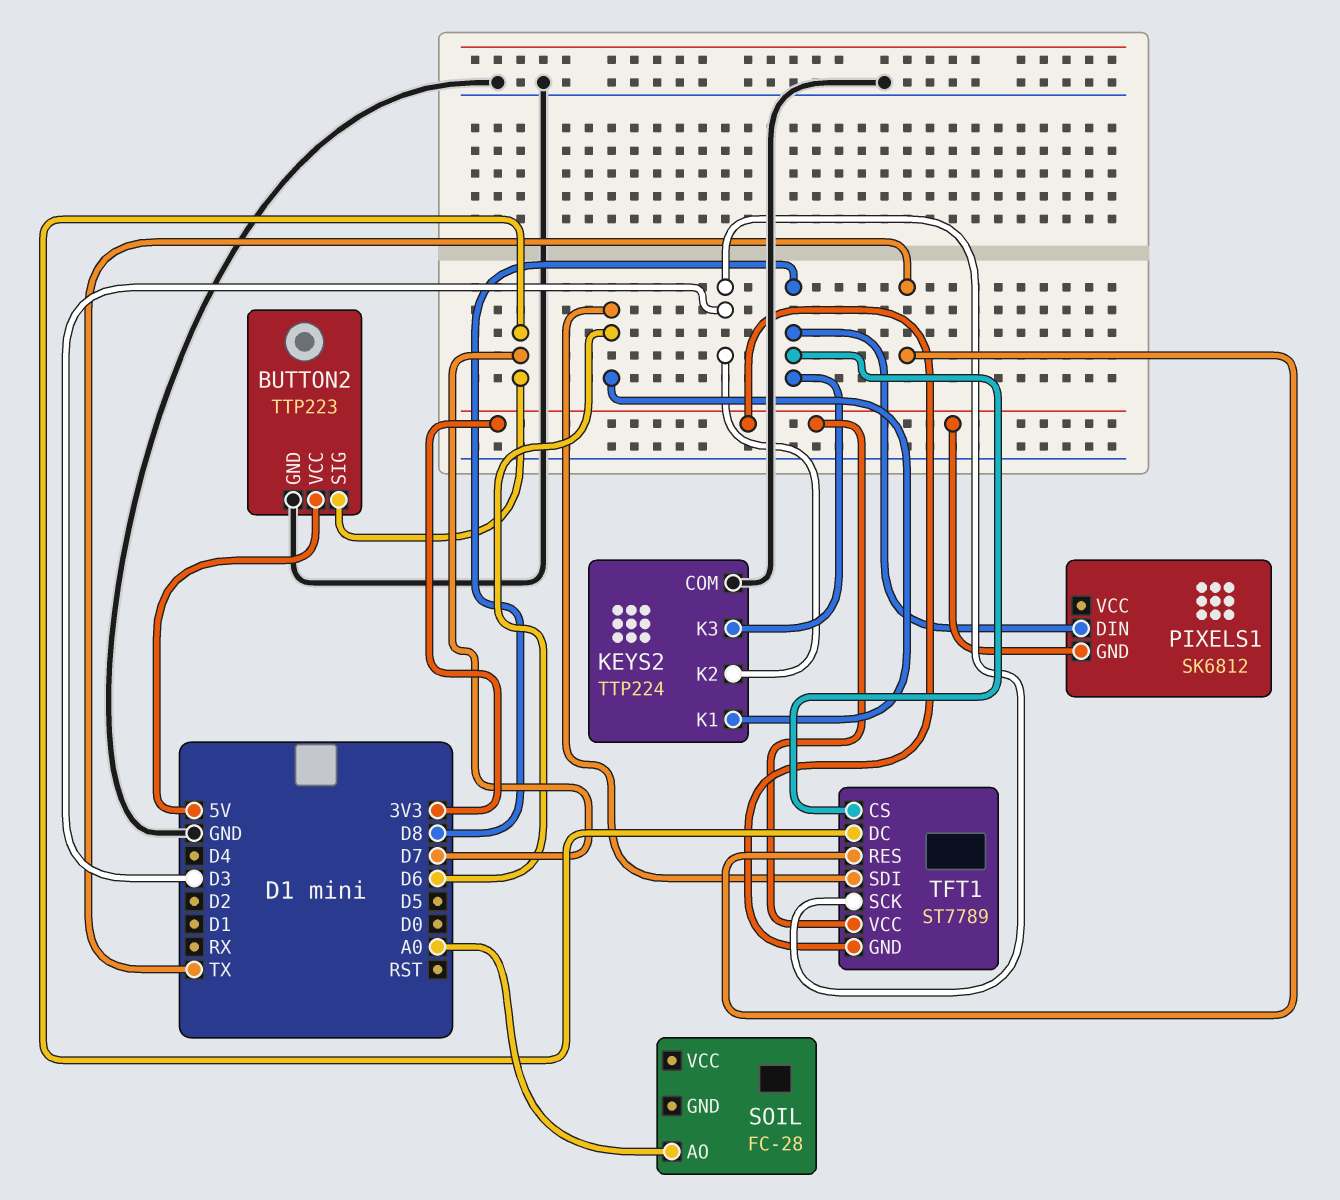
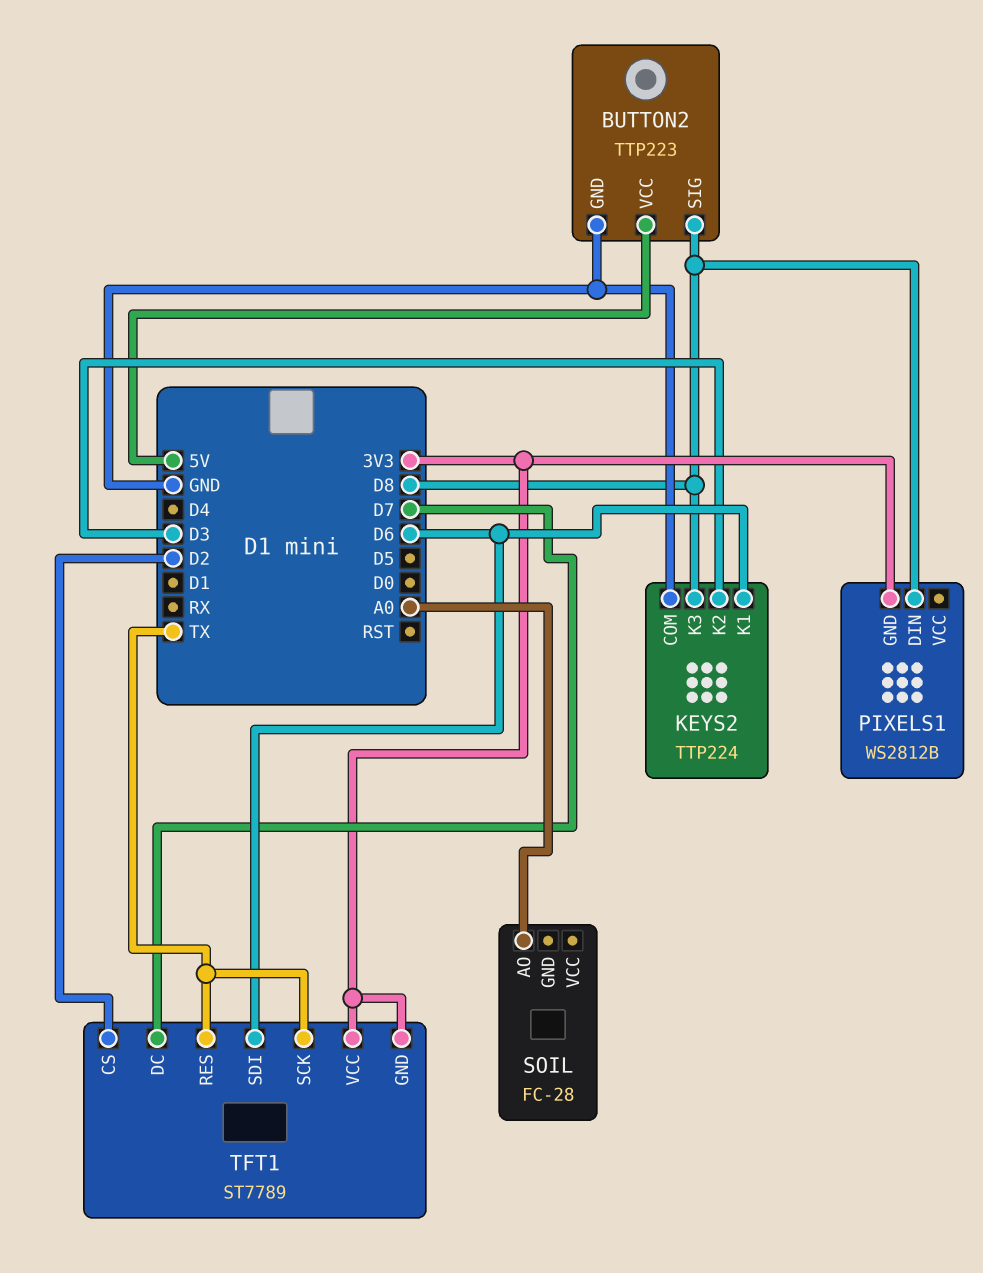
BUTTON2 pin SIG: D7 -> D8
PIXELS1: SK6812 -> WS2812B
TFT1 pin CS: D8 -> D2
TFT1 pin SCK: D3 -> TX

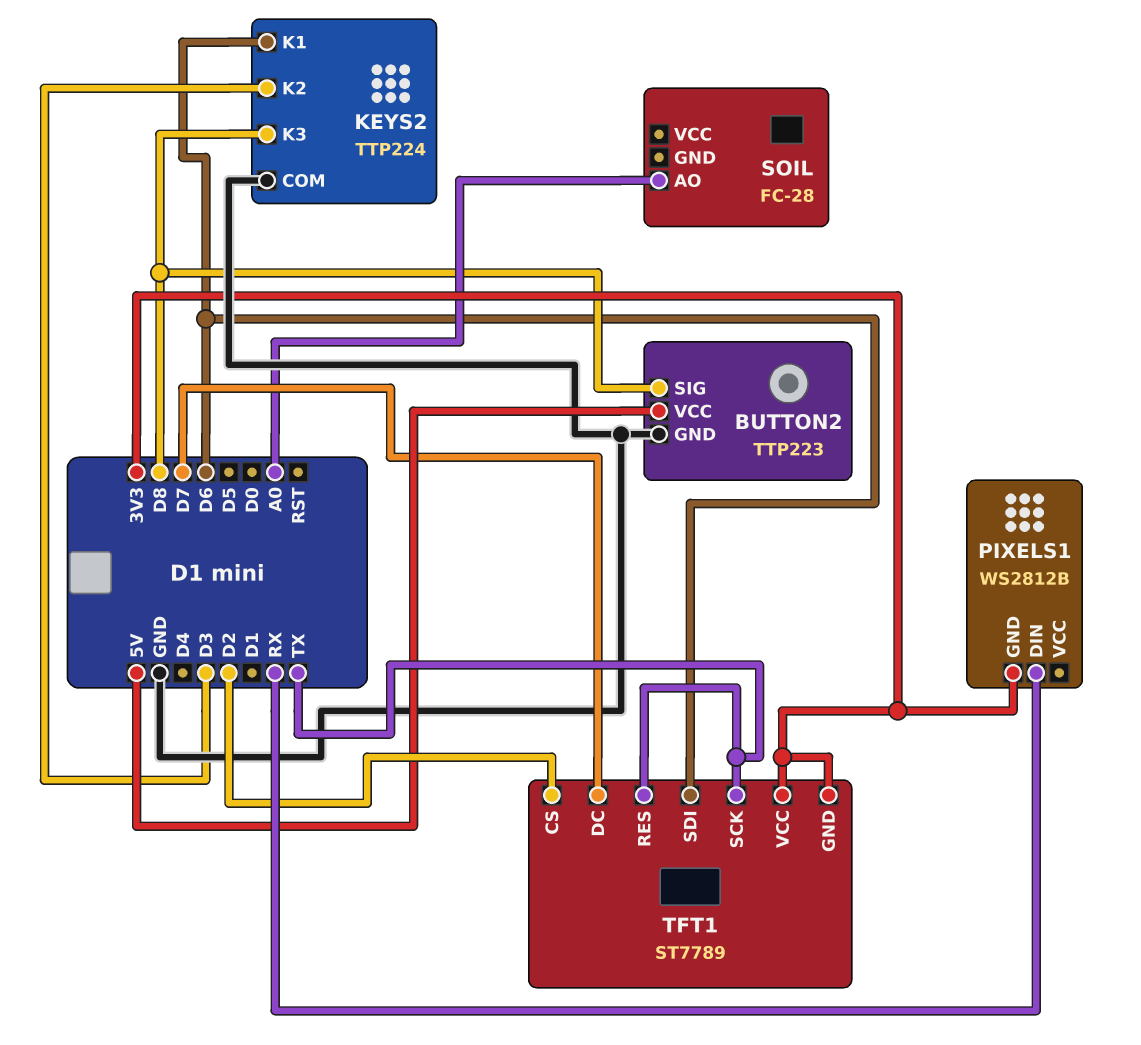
PIXELS1 pin DIN: D8 -> RX

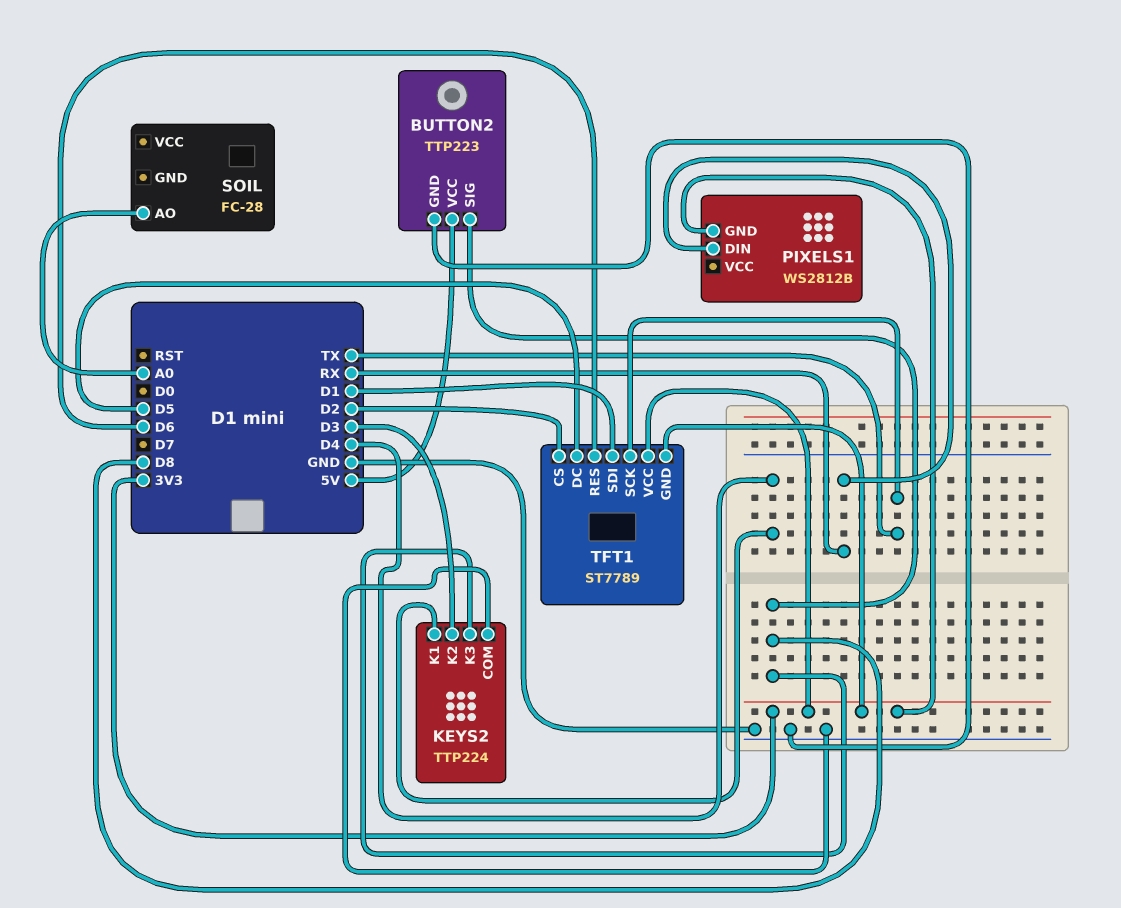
KEYS2 pin K1: D6 -> D4
TFT1 pin DC: D7 -> D5
TFT1 pin RES: TX -> D6
TFT1 pin SDI: D6 -> D1

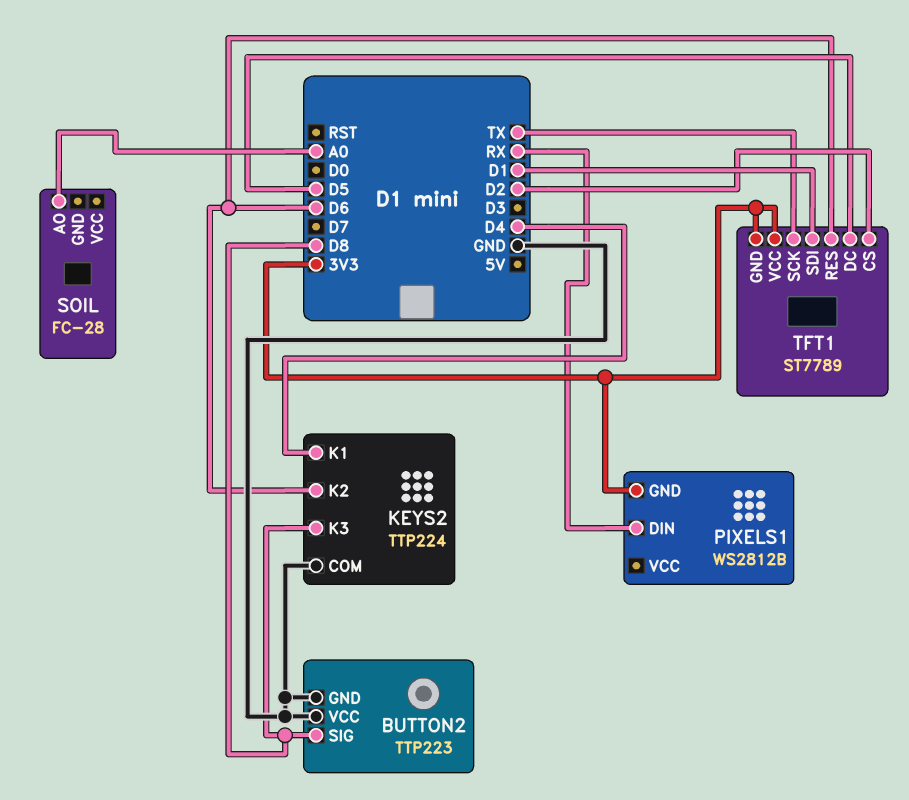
BUTTON2 pin VCC: 5V -> GND
KEYS2 pin K2: D3 -> D6

